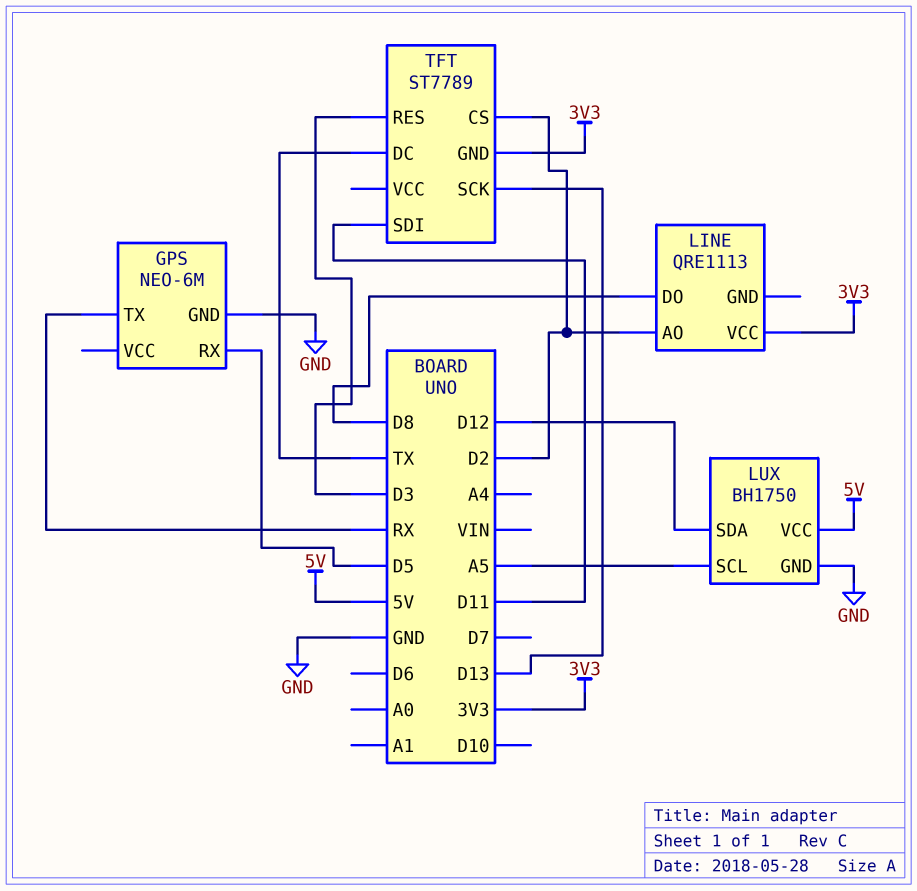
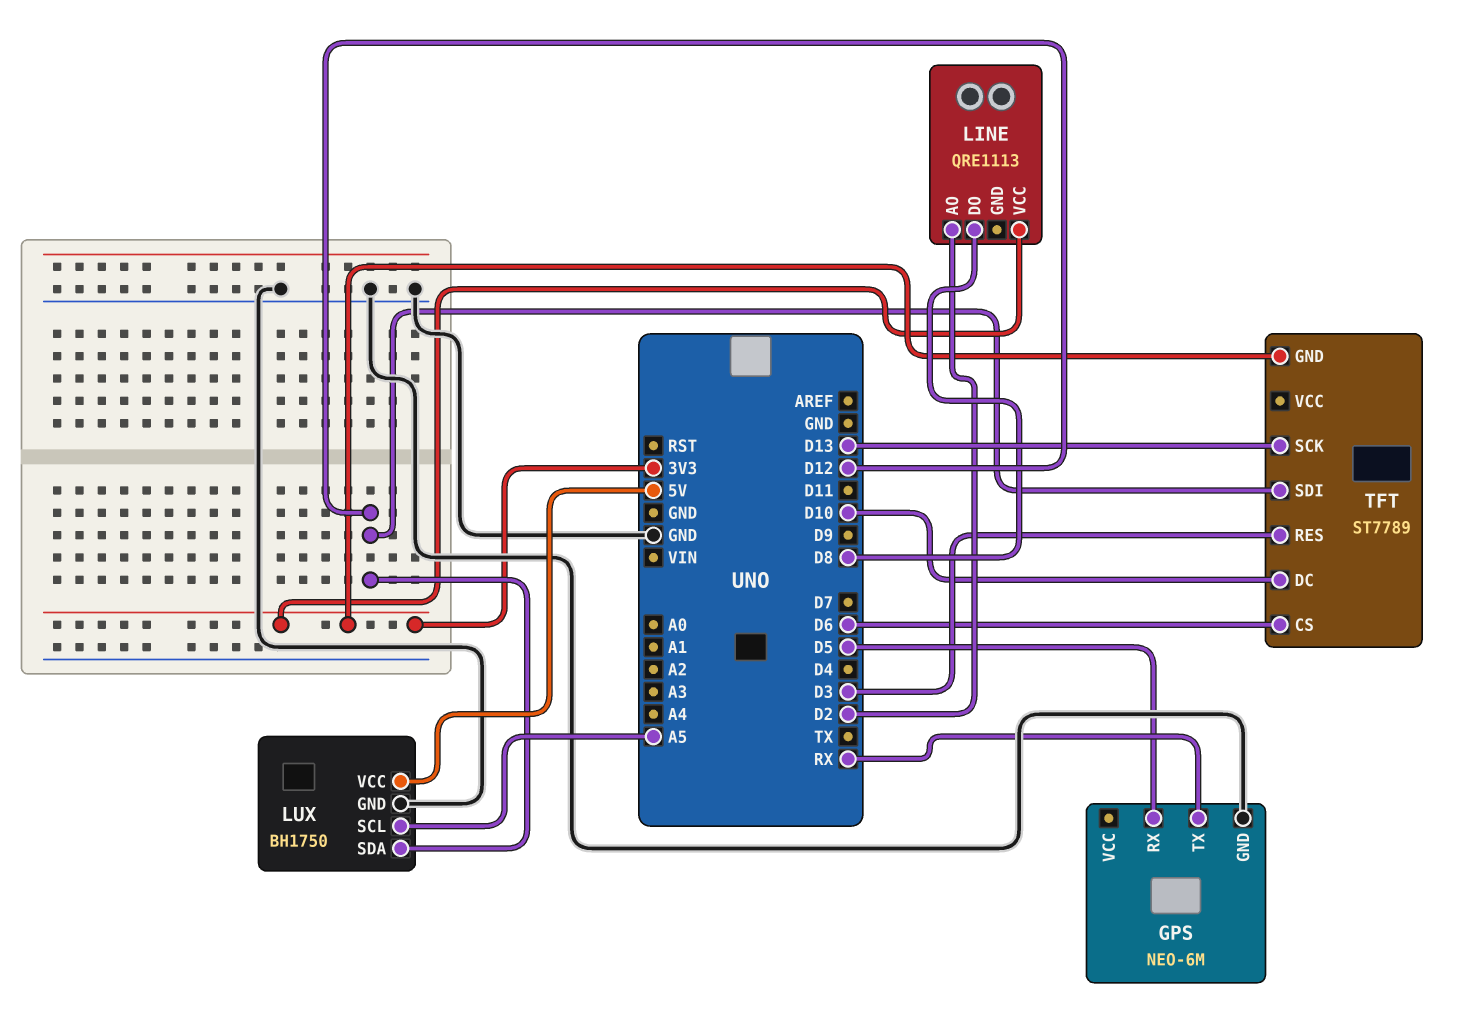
TFT pin CS: D2 -> D6
TFT pin DC: TX -> D10
TFT pin SDI: D11 -> D12

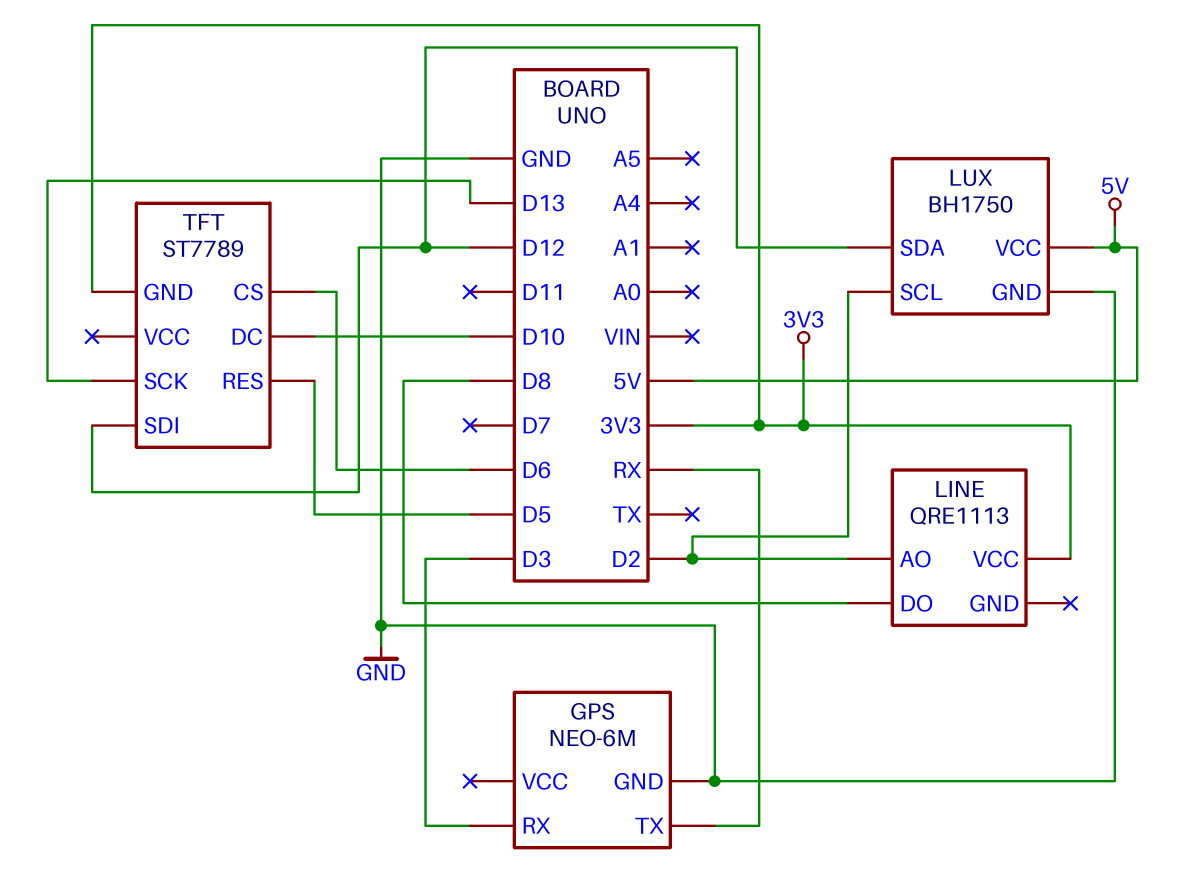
GPS pin RX: D5 -> D3
LUX pin SCL: A5 -> D2
TFT pin RES: D3 -> D5

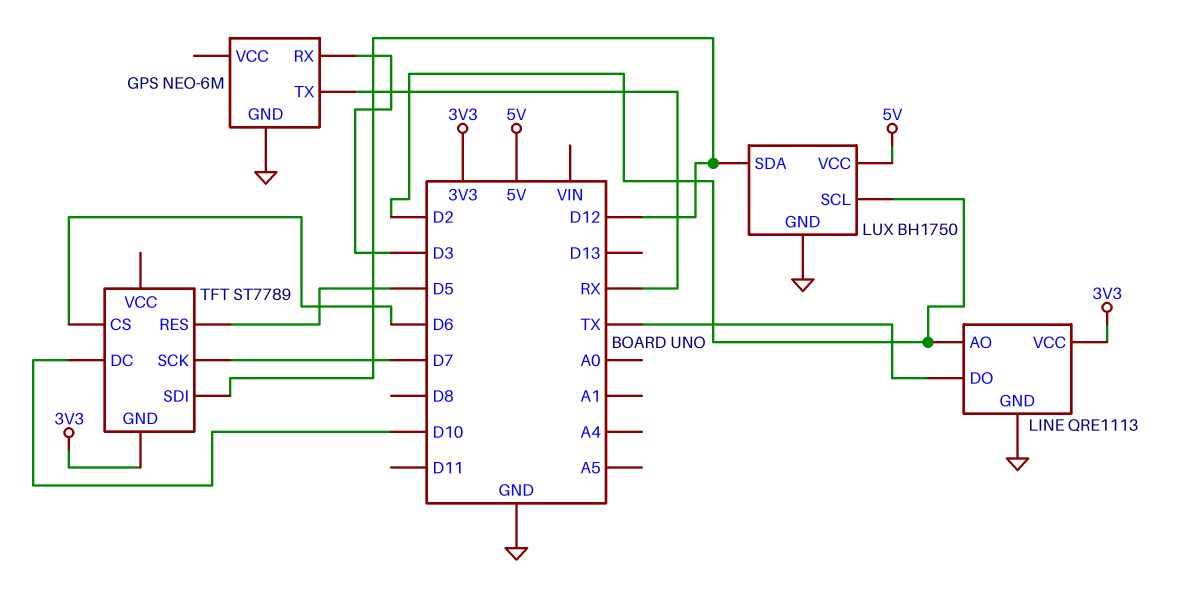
LINE pin DO: D8 -> TX
LINE pin GND: none -> GND
TFT pin SCK: D13 -> D7

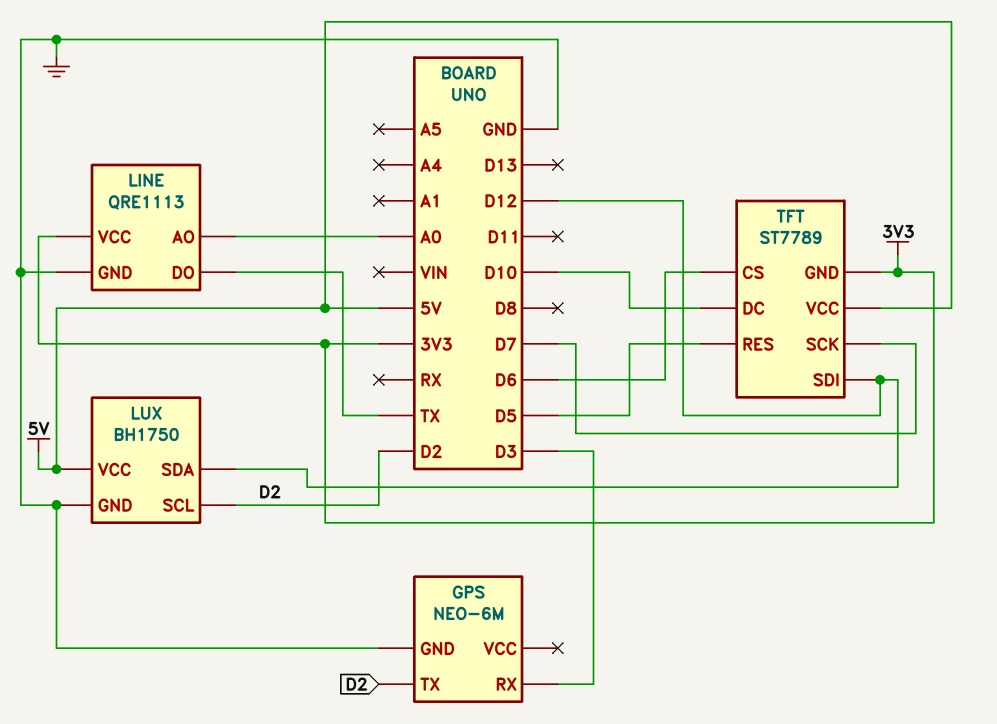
GPS pin TX: RX -> D2
LINE pin AO: D2 -> A0
TFT pin VCC: none -> 5V

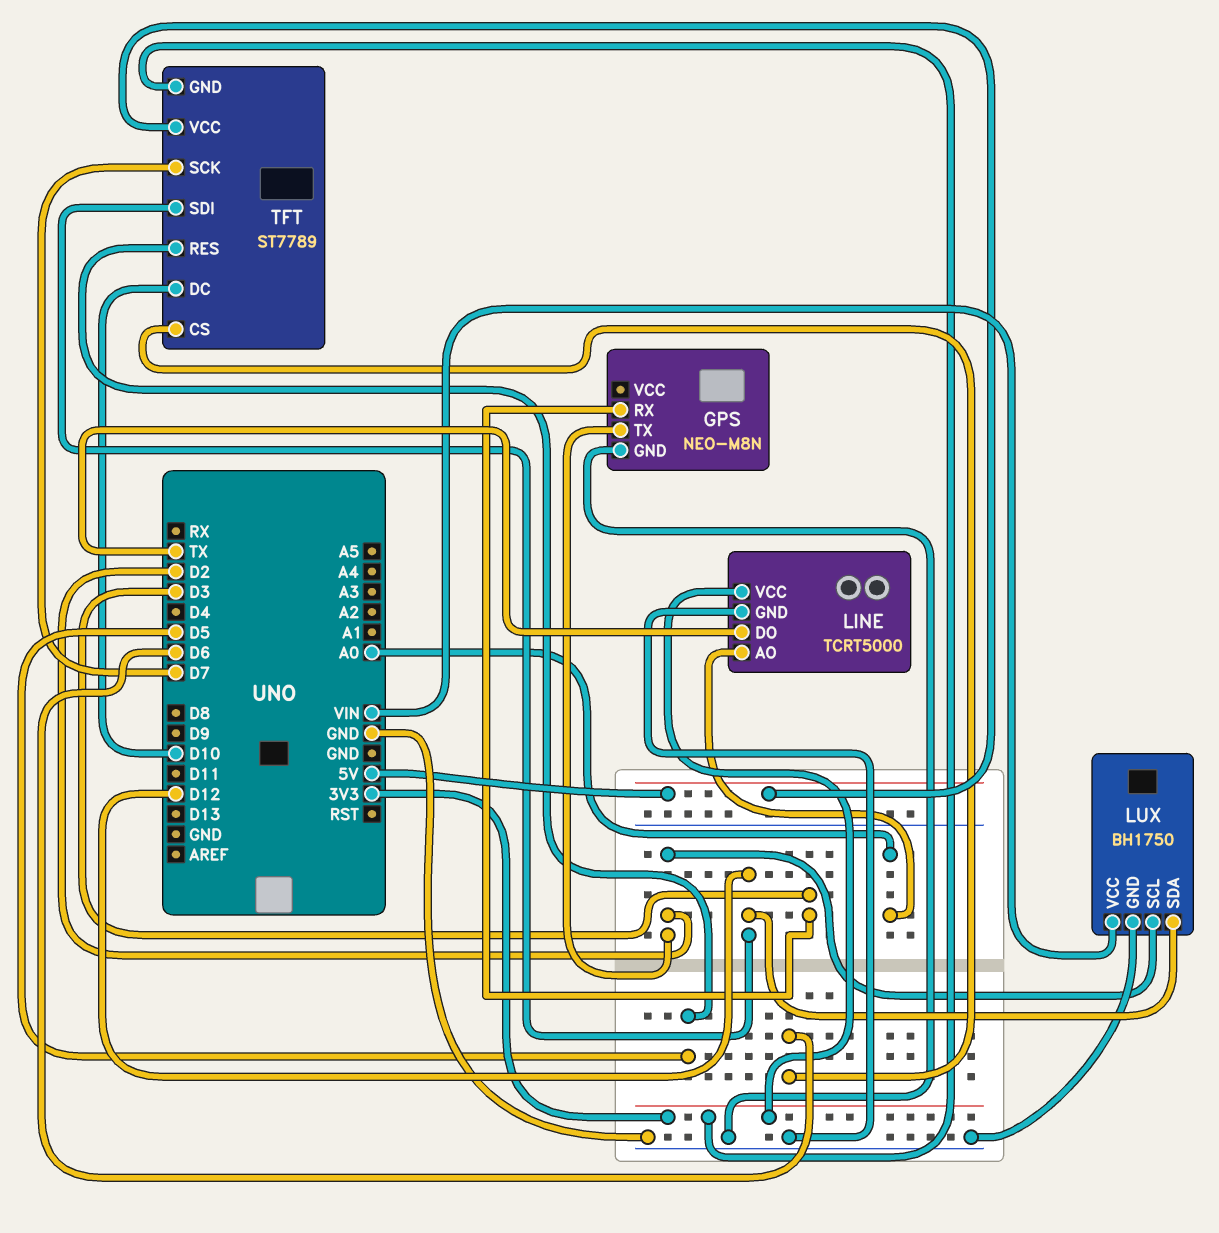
GPS: NEO-6M -> NEO-M8N
LINE: QRE1113 -> TCRT5000
LUX pin VCC: 5V -> VIN

